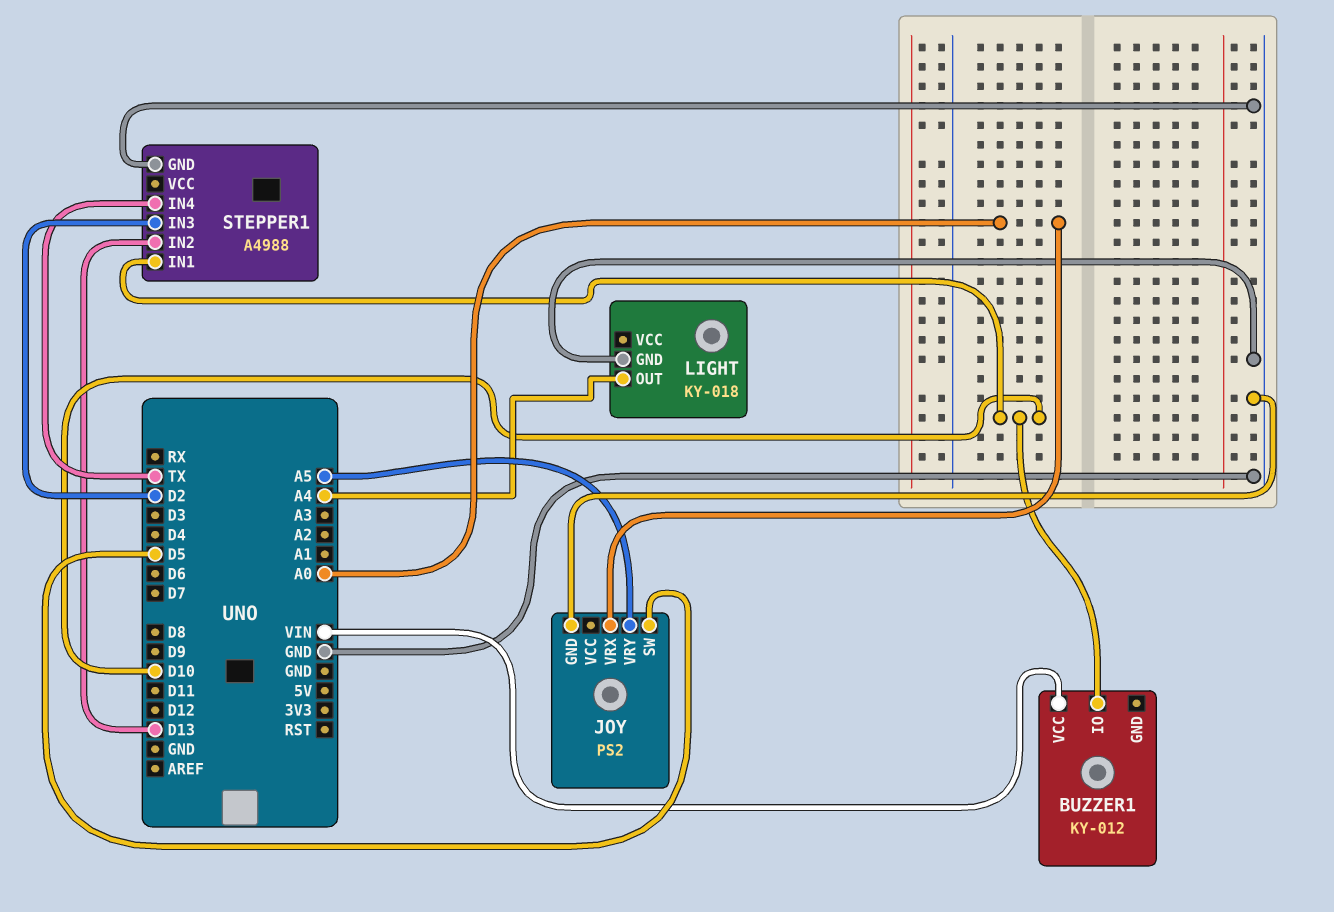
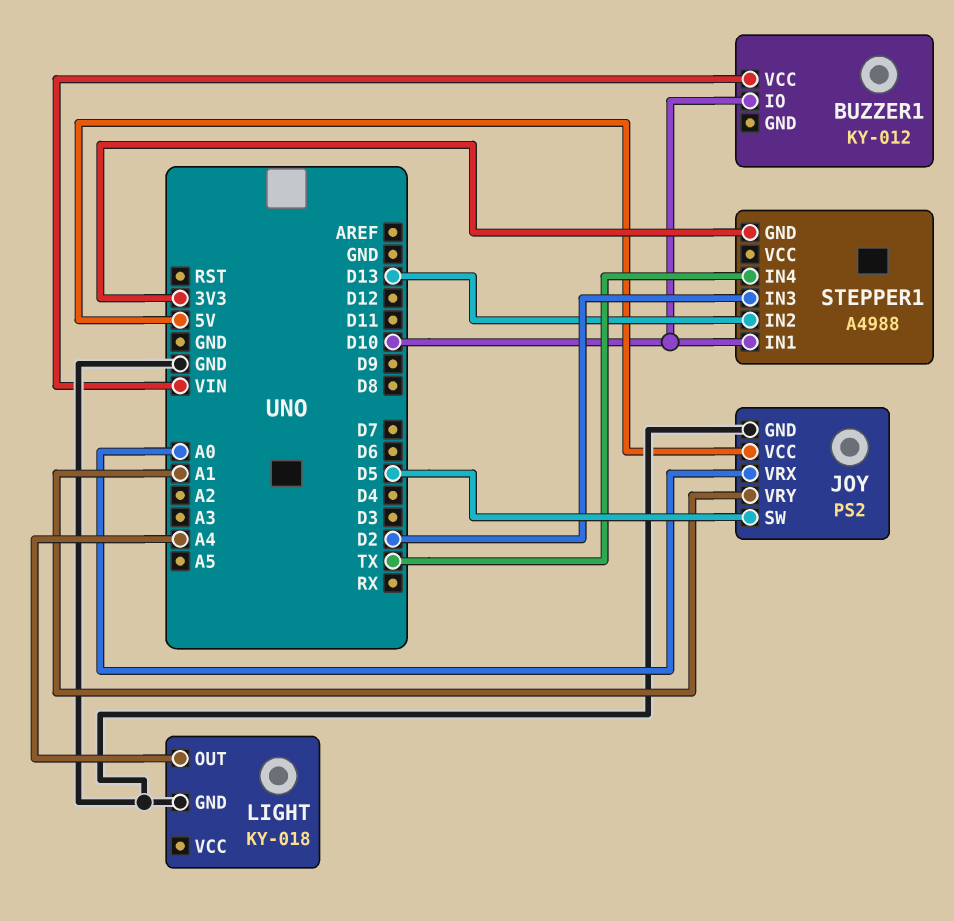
JOY pin VCC: none -> 5V
JOY pin VRY: A5 -> A1
STEPPER1 pin GND: GND -> 3V3

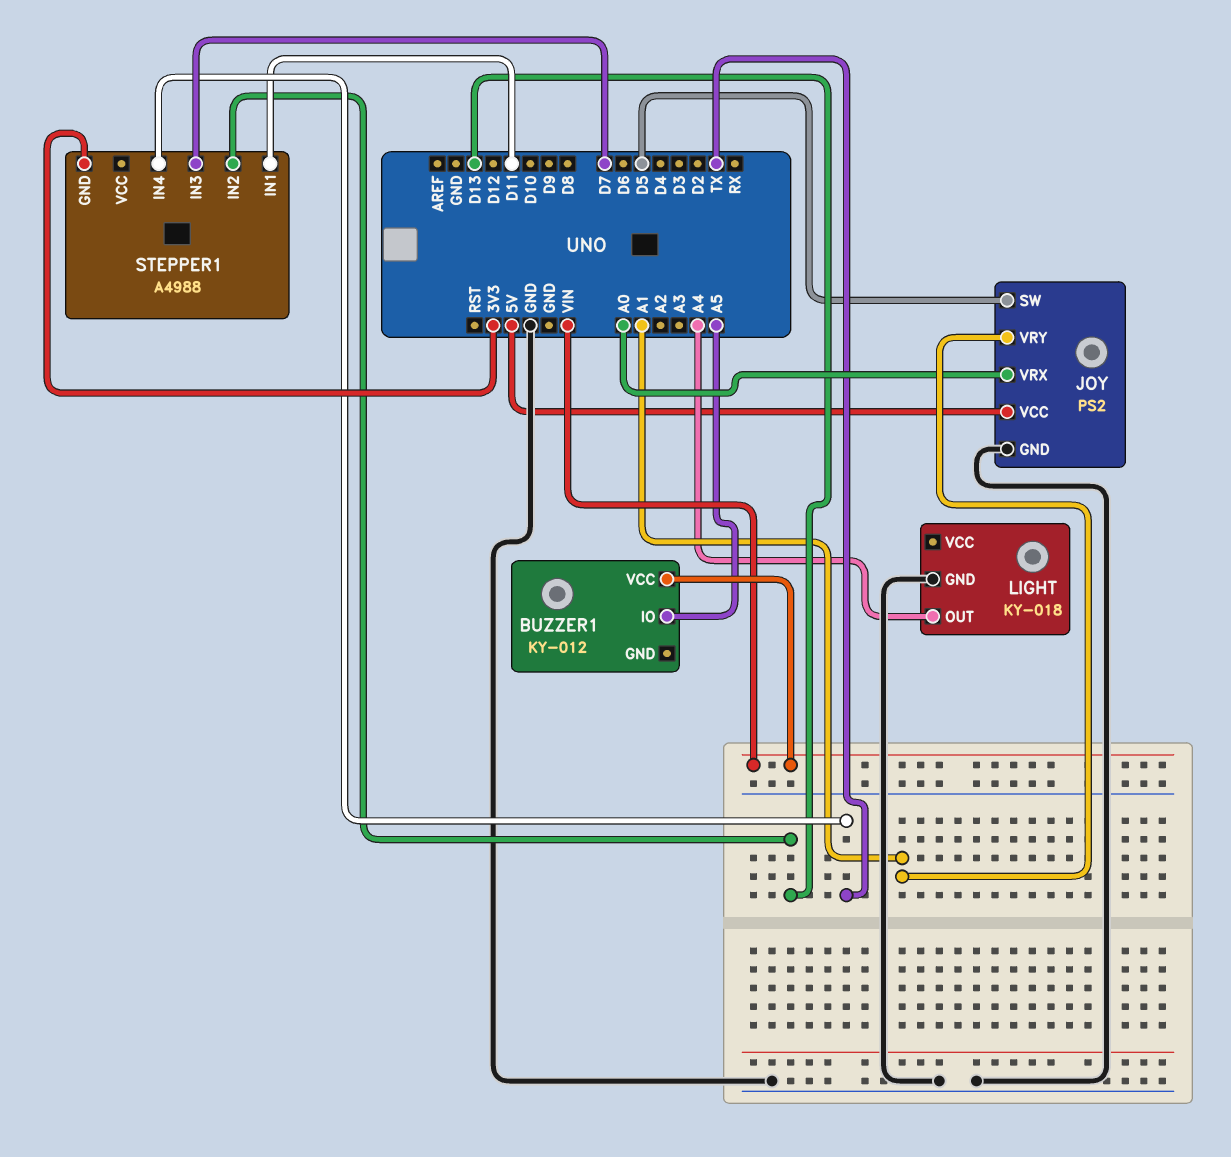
BUZZER1 pin IO: D10 -> A5
STEPPER1 pin IN1: D10 -> D11
STEPPER1 pin IN3: D2 -> D7

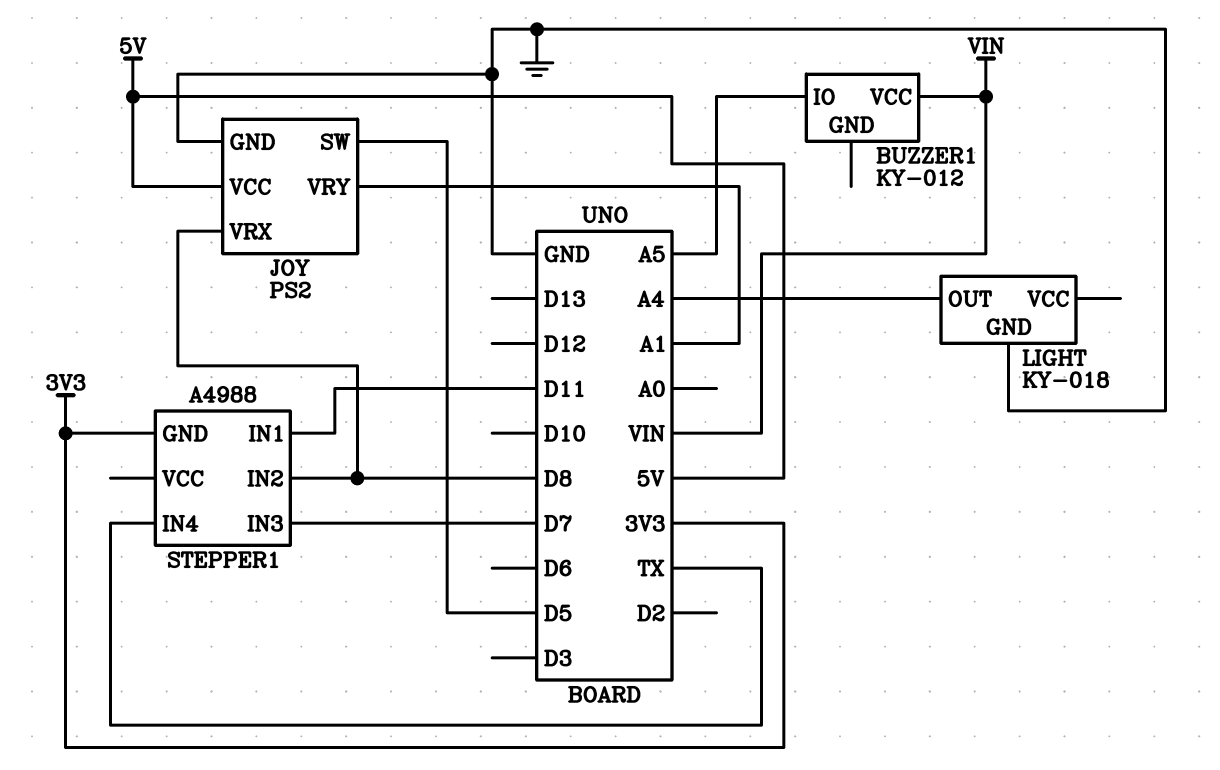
JOY pin VRX: A0 -> D8
STEPPER1 pin IN2: D13 -> D8

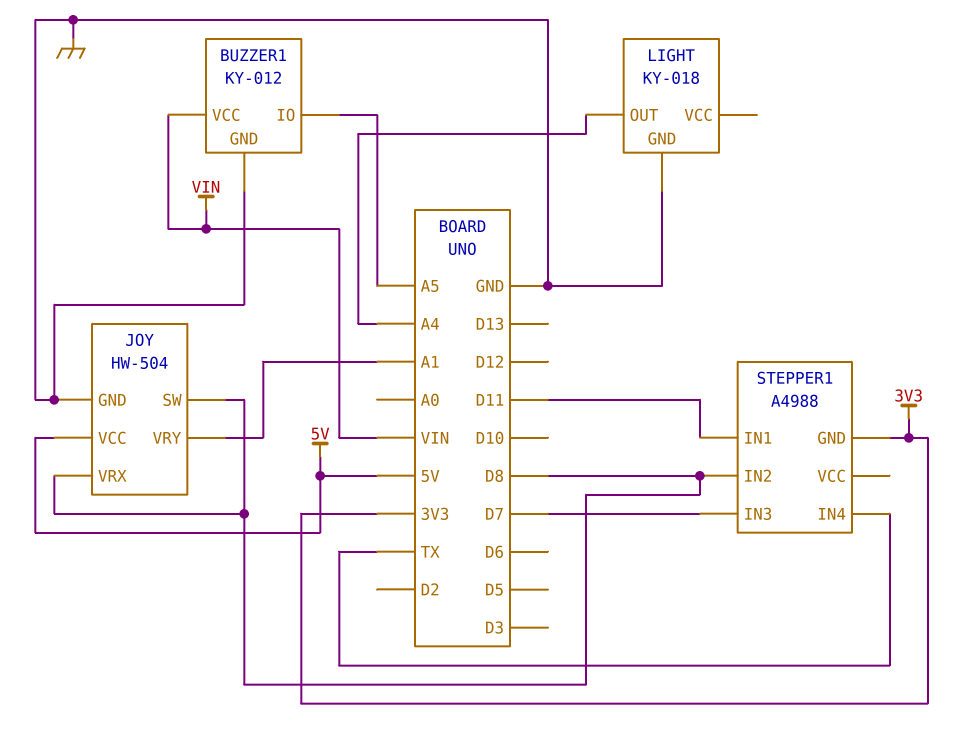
BUZZER1 pin GND: none -> GND
JOY: PS2 -> HW-504
JOY pin SW: D5 -> D8

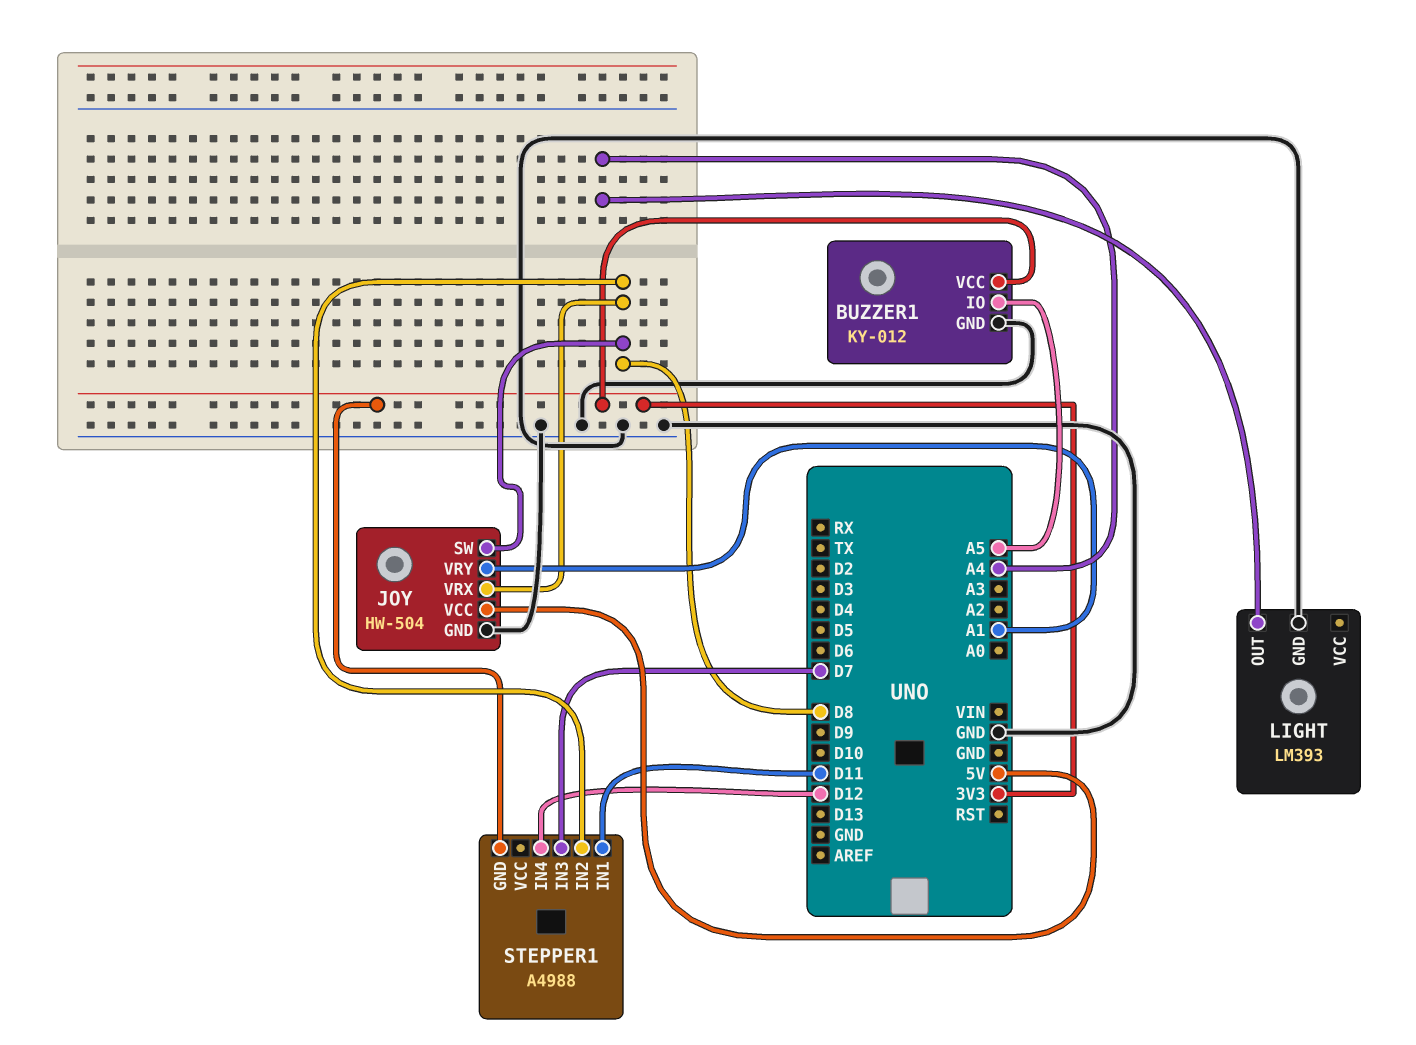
BUZZER1 pin VCC: VIN -> 3V3
LIGHT: KY-018 -> LM393
STEPPER1 pin IN4: TX -> D12

